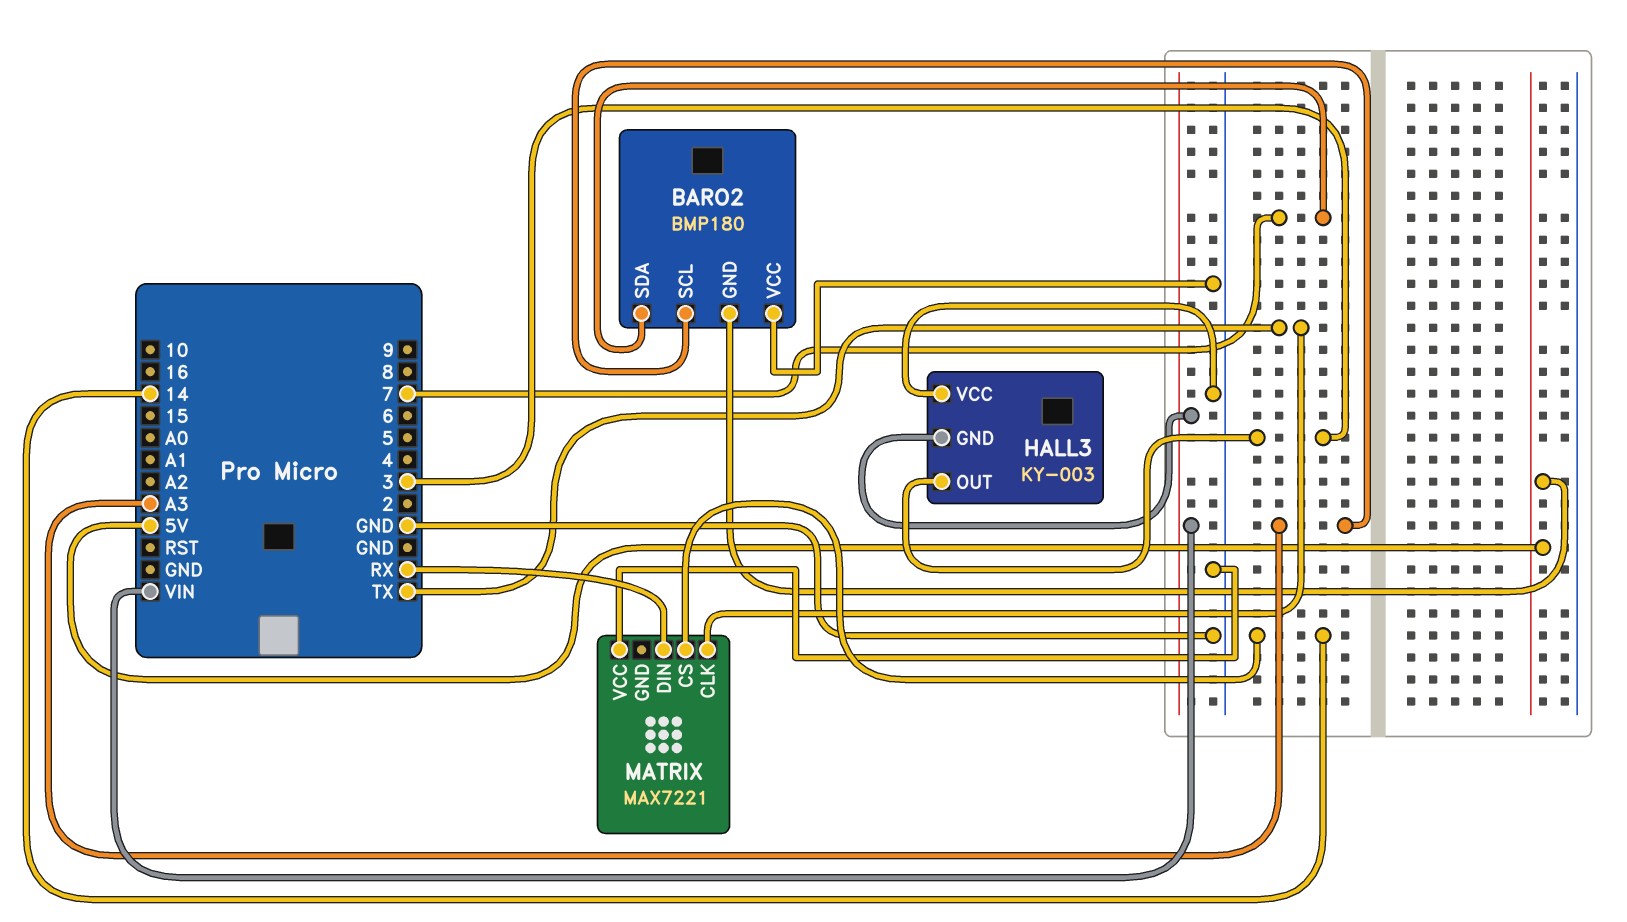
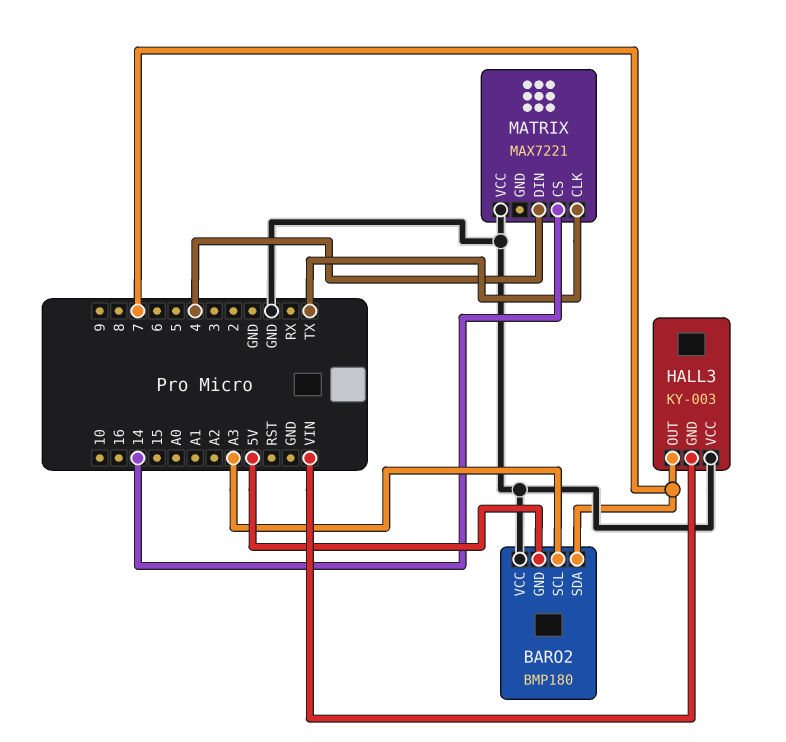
HALL3 pin OUT: 3 -> 7
MATRIX pin DIN: RX -> 4

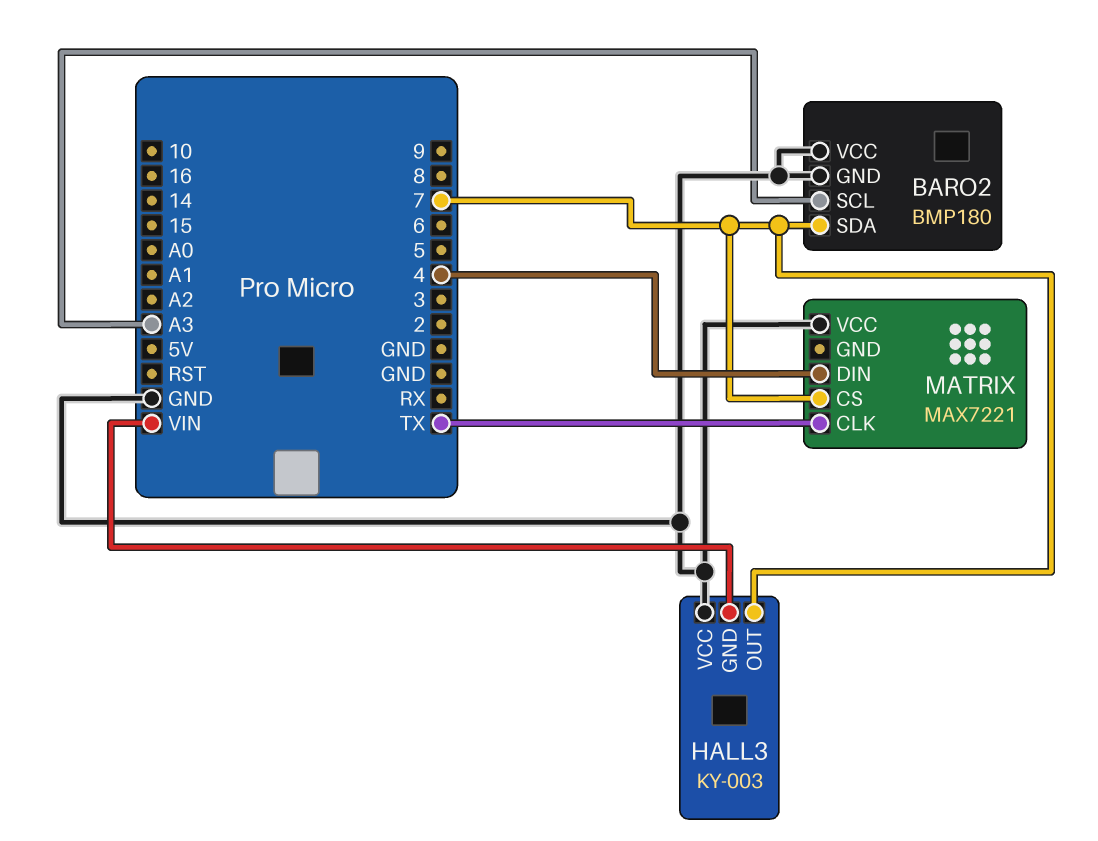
BARO2 pin GND: 5V -> GND
MATRIX pin CS: 14 -> 7

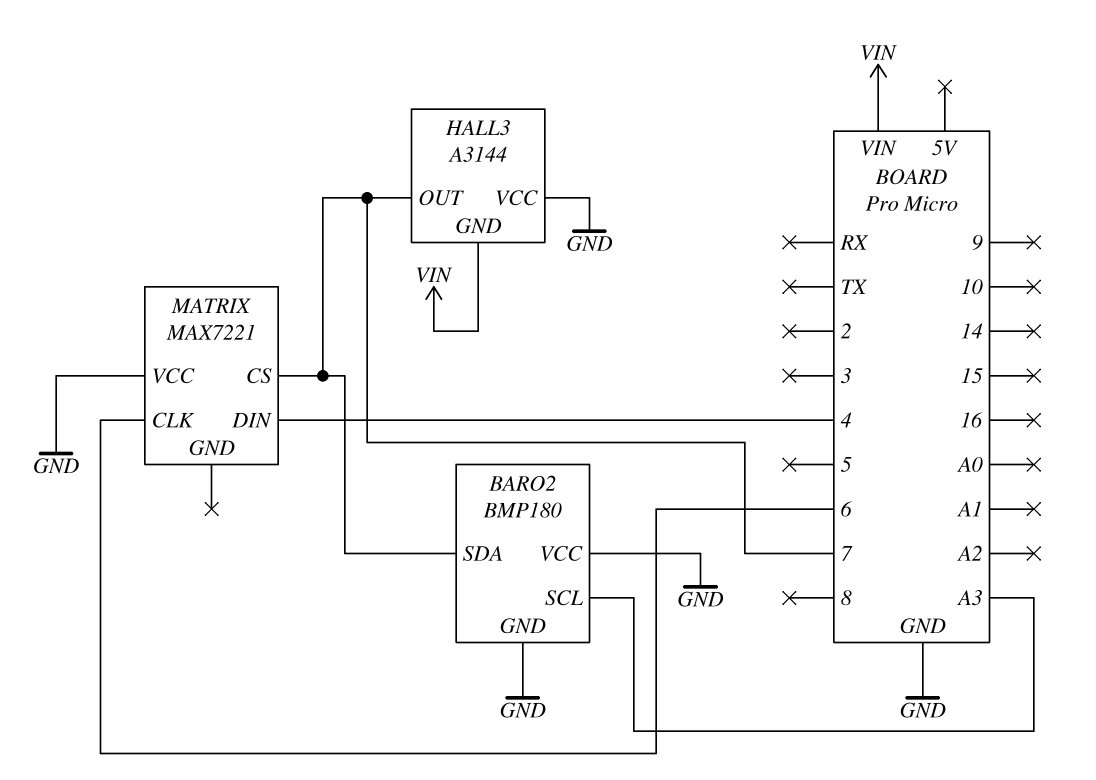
HALL3: KY-003 -> A3144
MATRIX pin CLK: TX -> 6

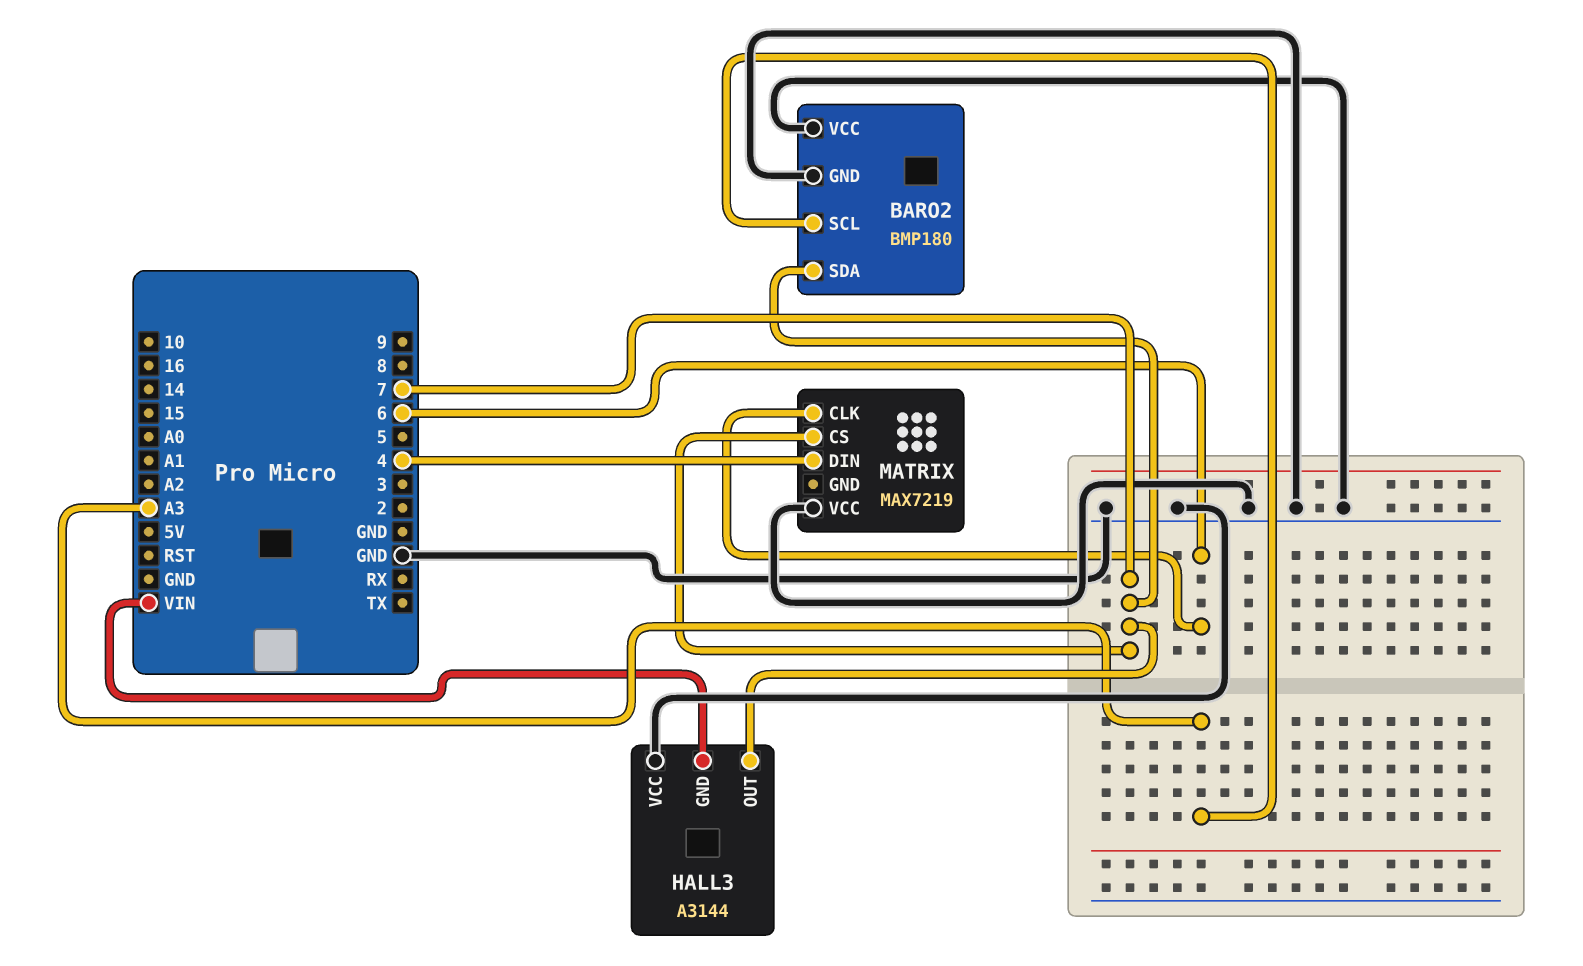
MATRIX: MAX7221 -> MAX7219

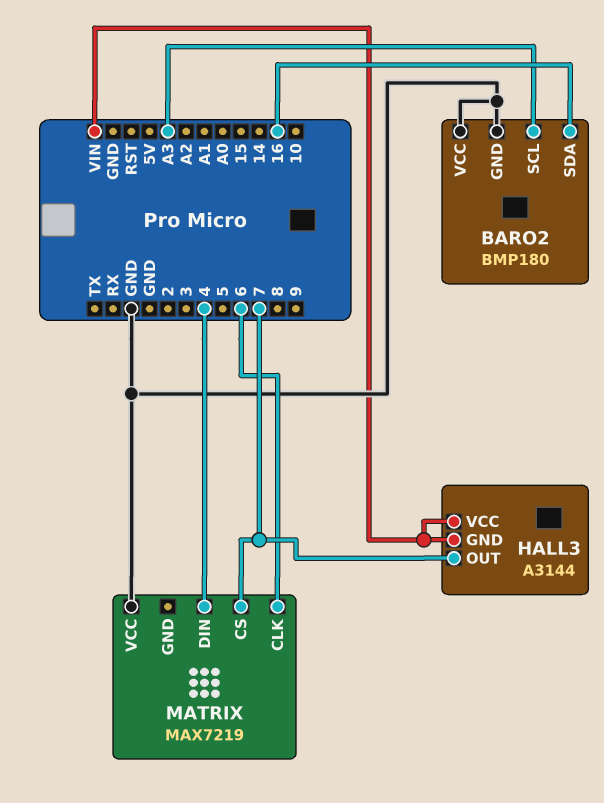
BARO2 pin SDA: 7 -> 16
HALL3 pin VCC: GND -> VIN

